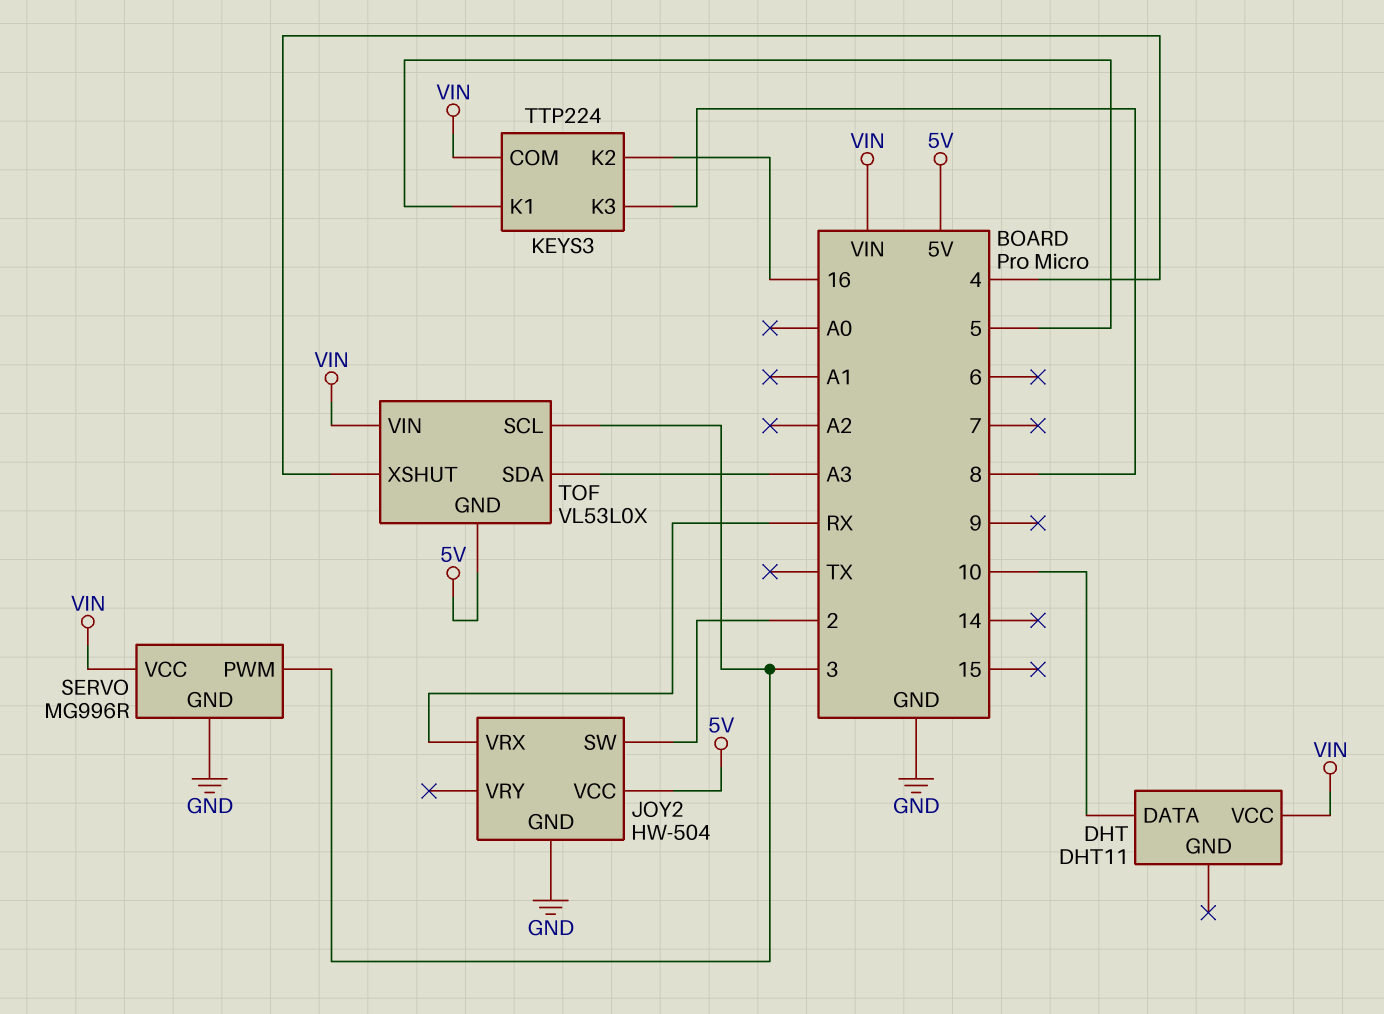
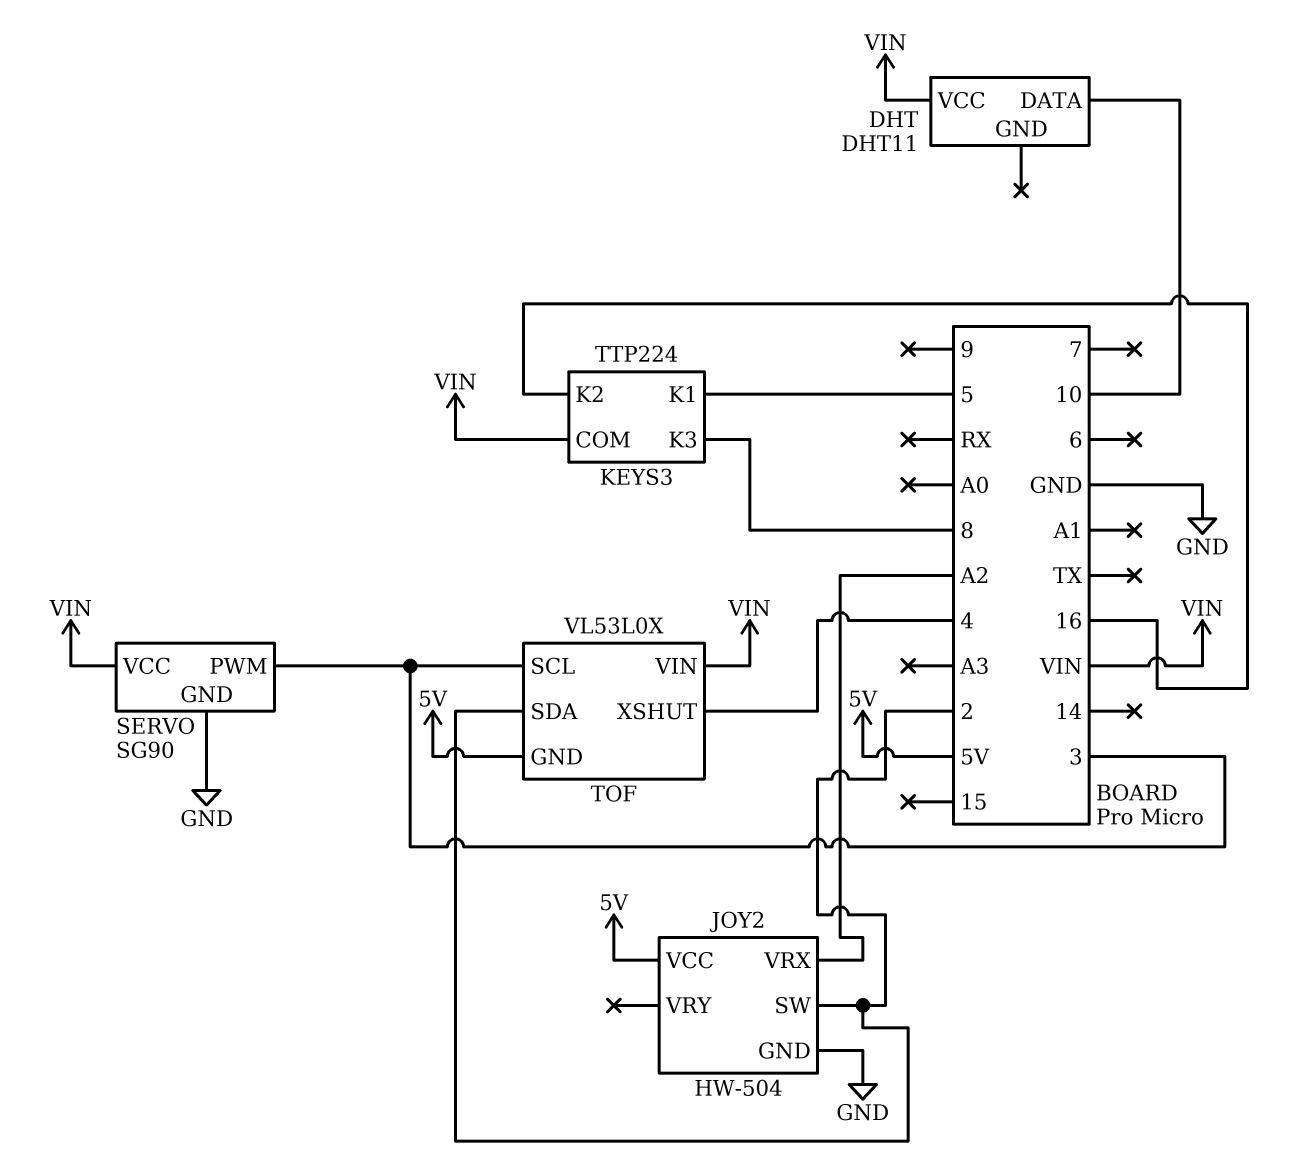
JOY2 pin VRX: RX -> A2
SERVO: MG996R -> SG90
TOF pin SDA: A3 -> 2

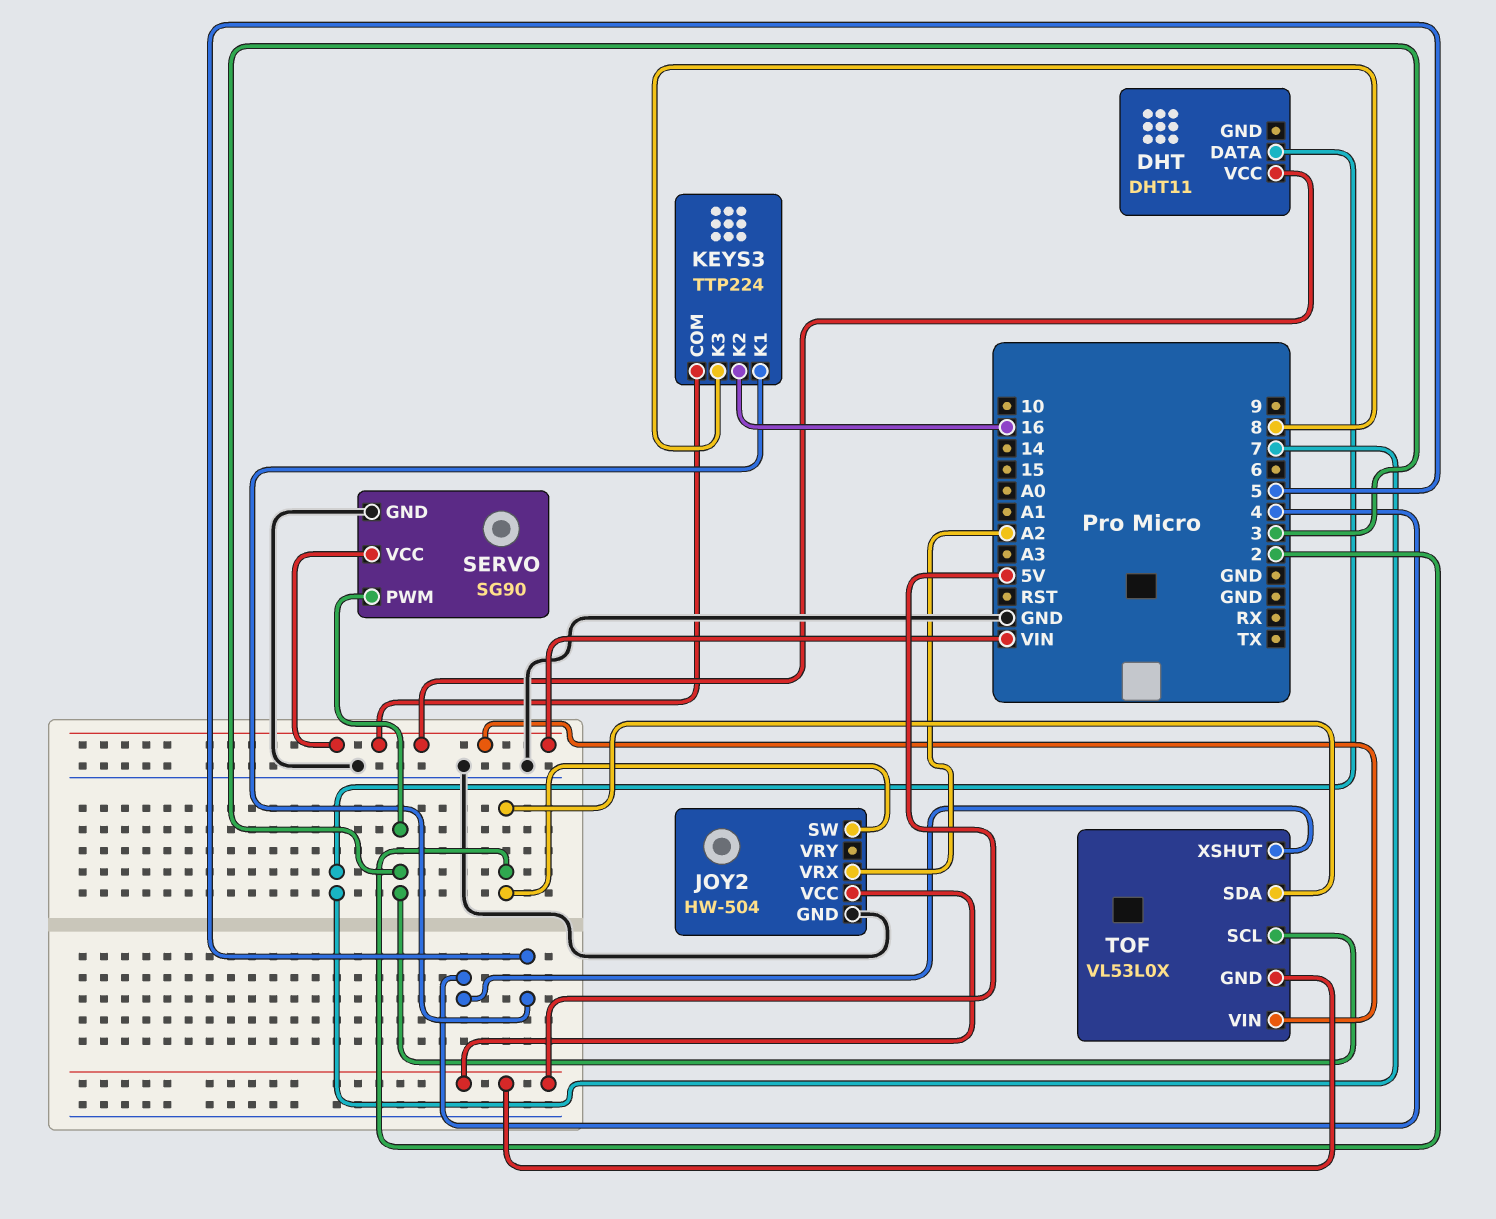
DHT pin DATA: 10 -> 7

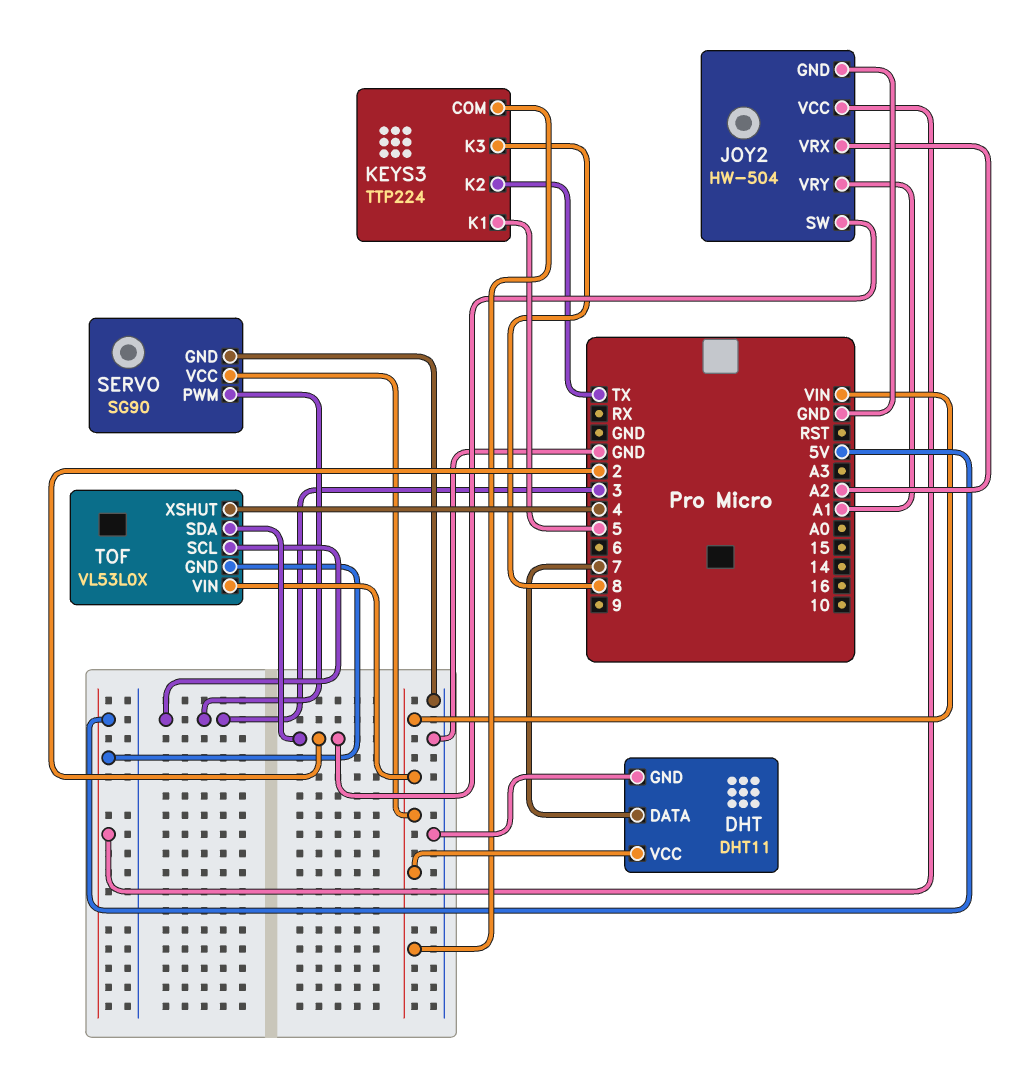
DHT pin GND: none -> GND
JOY2 pin VRY: none -> A1
KEYS3 pin K2: 16 -> TX

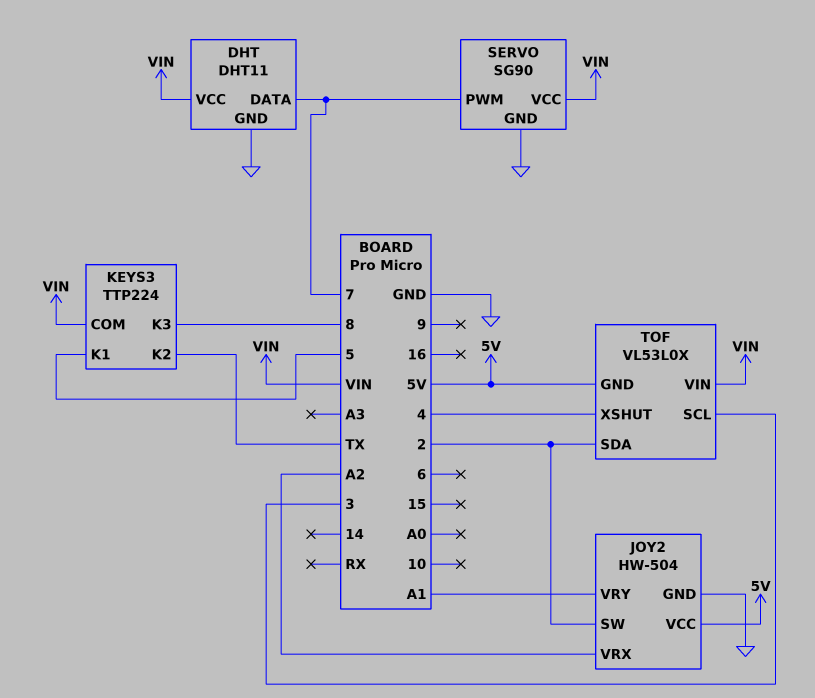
SERVO pin PWM: 3 -> 7

